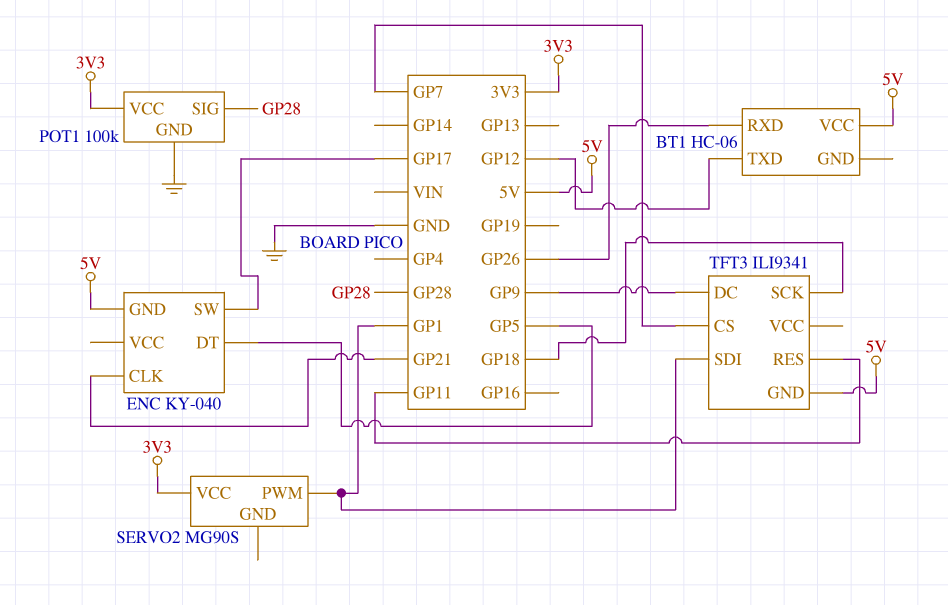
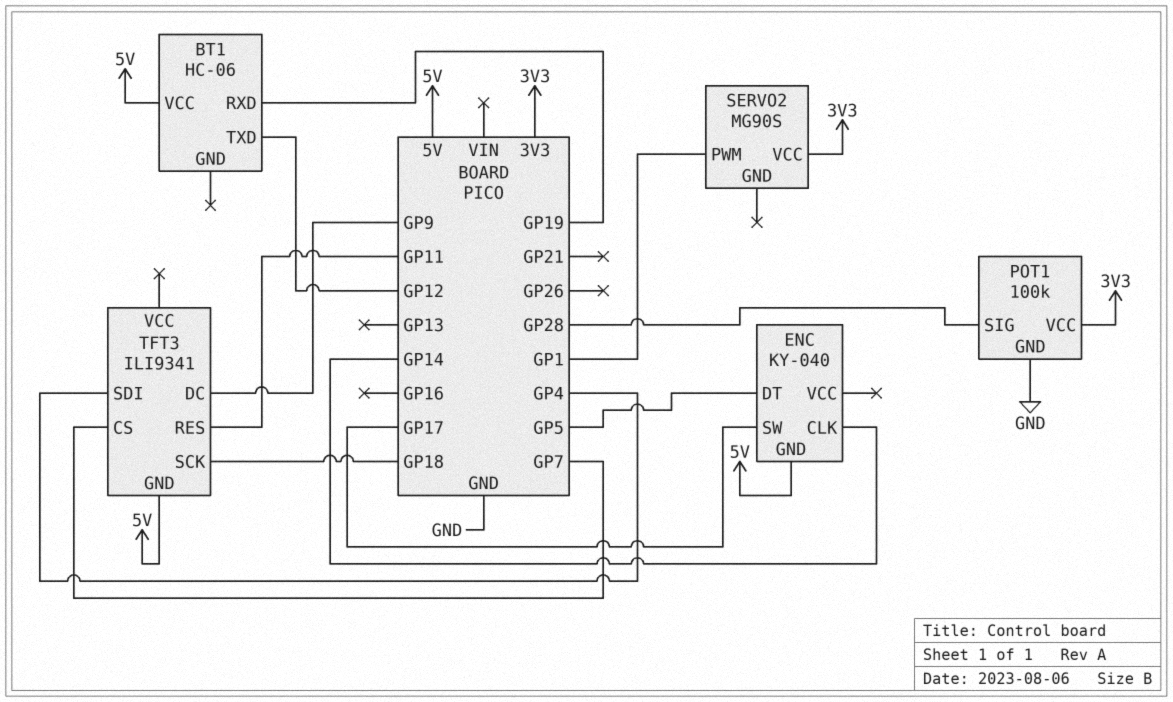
BT1 pin RXD: GP26 -> GP19
ENC pin CLK: GP21 -> GP14
TFT3 pin SDI: GP1 -> GP4

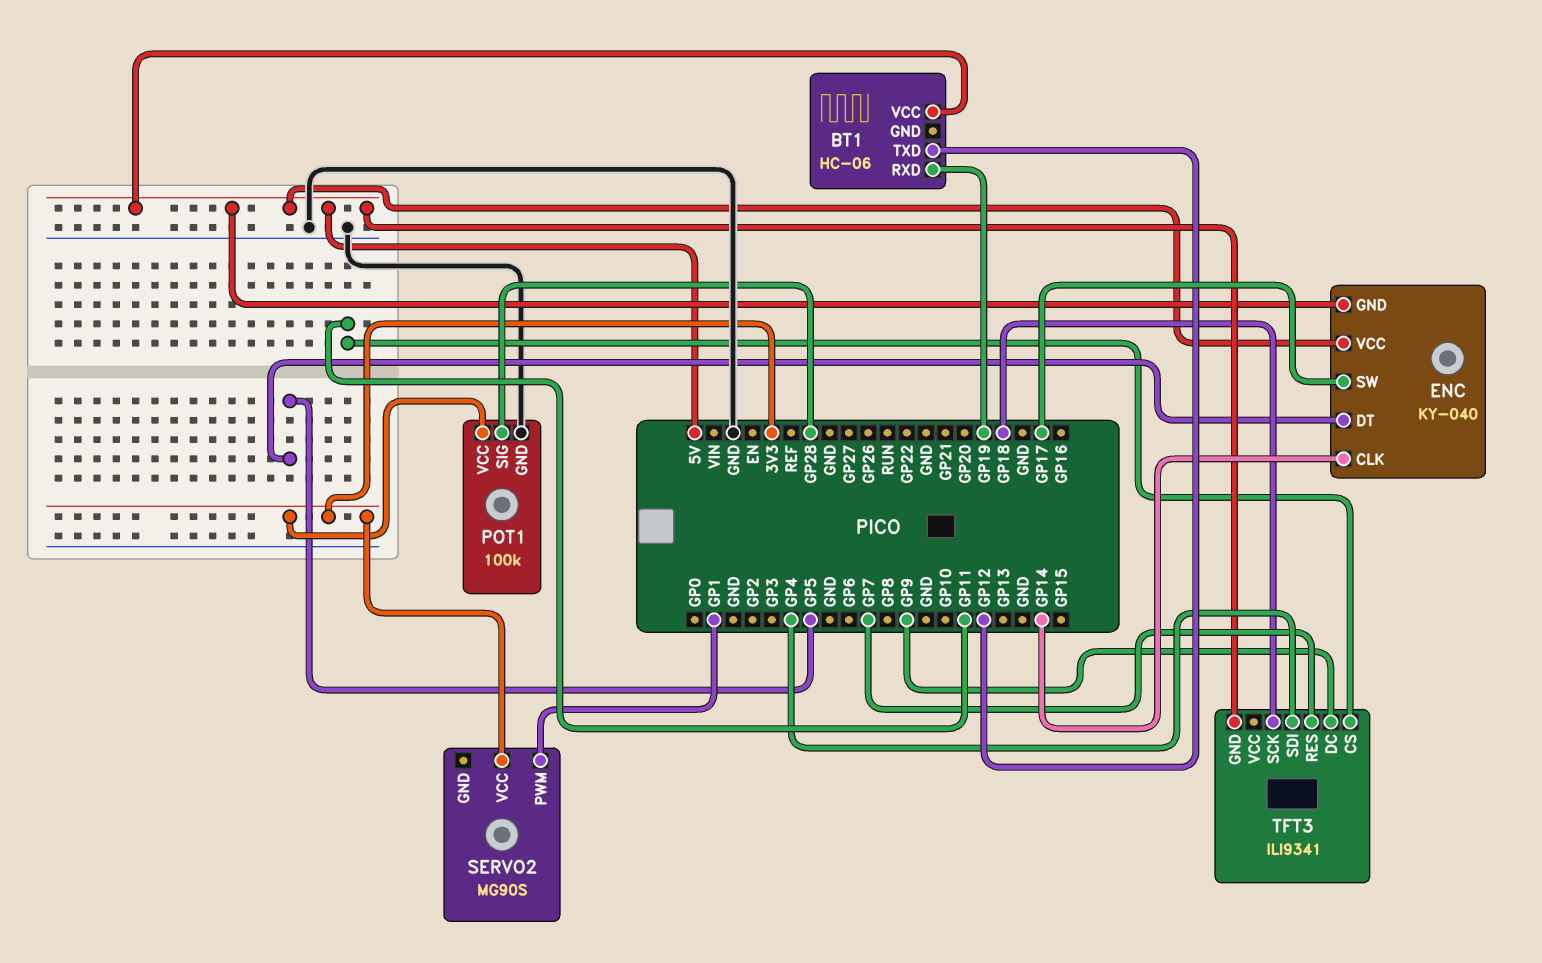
ENC pin VCC: none -> 5V
TFT3 pin CS: GP7 -> GP11
TFT3 pin RES: GP11 -> GP7

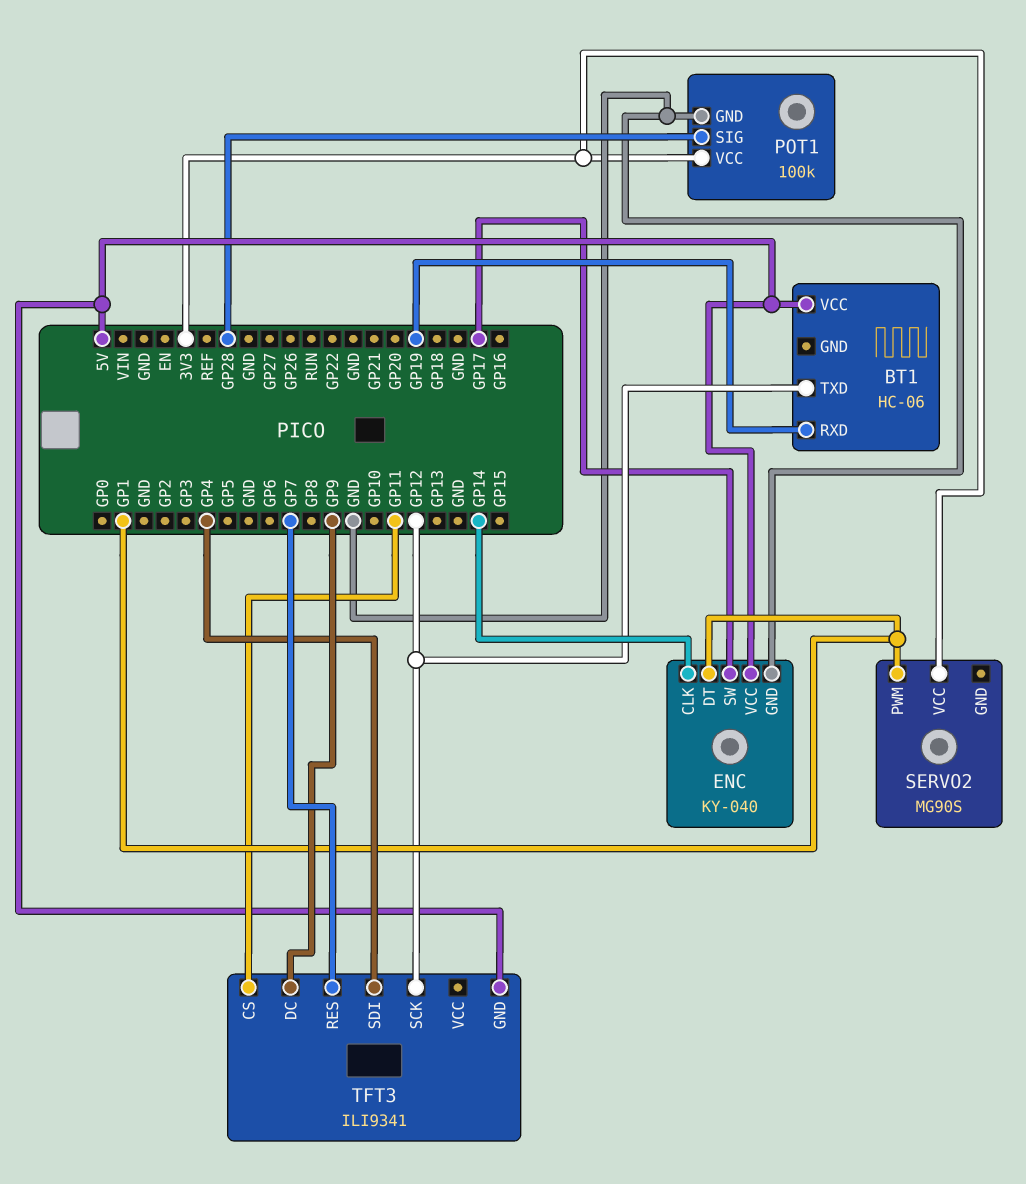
ENC pin DT: GP5 -> GP1
ENC pin GND: 5V -> GND
TFT3 pin SCK: GP18 -> GP12

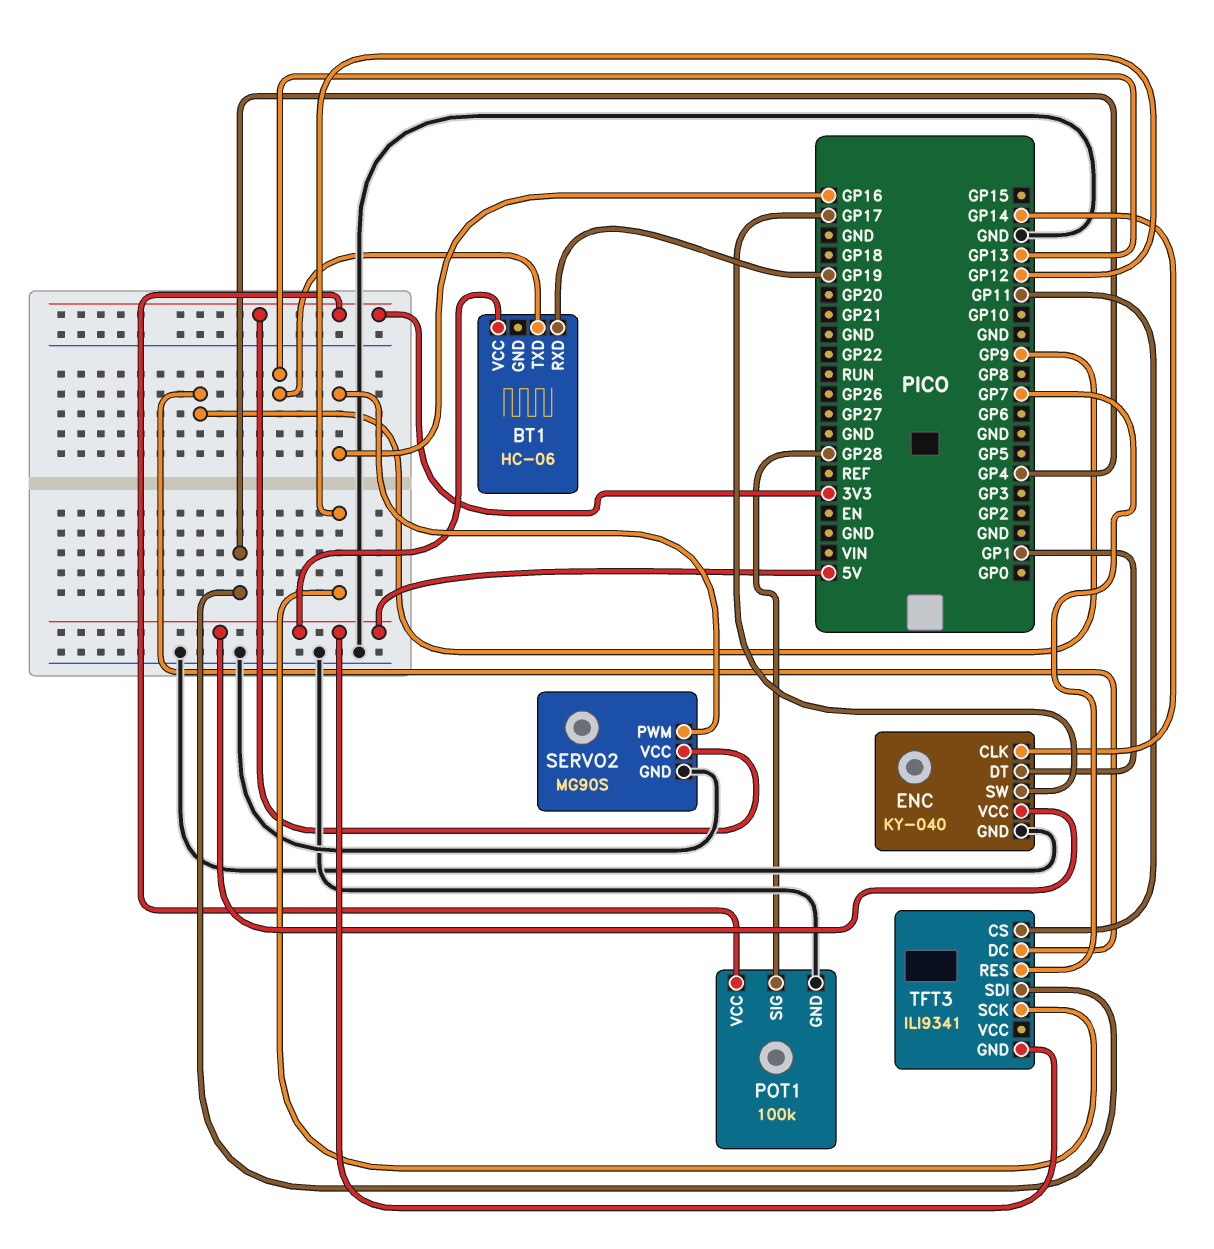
BT1 pin TXD: GP12 -> GP13
SERVO2 pin GND: none -> GND
SERVO2 pin PWM: GP1 -> GP16

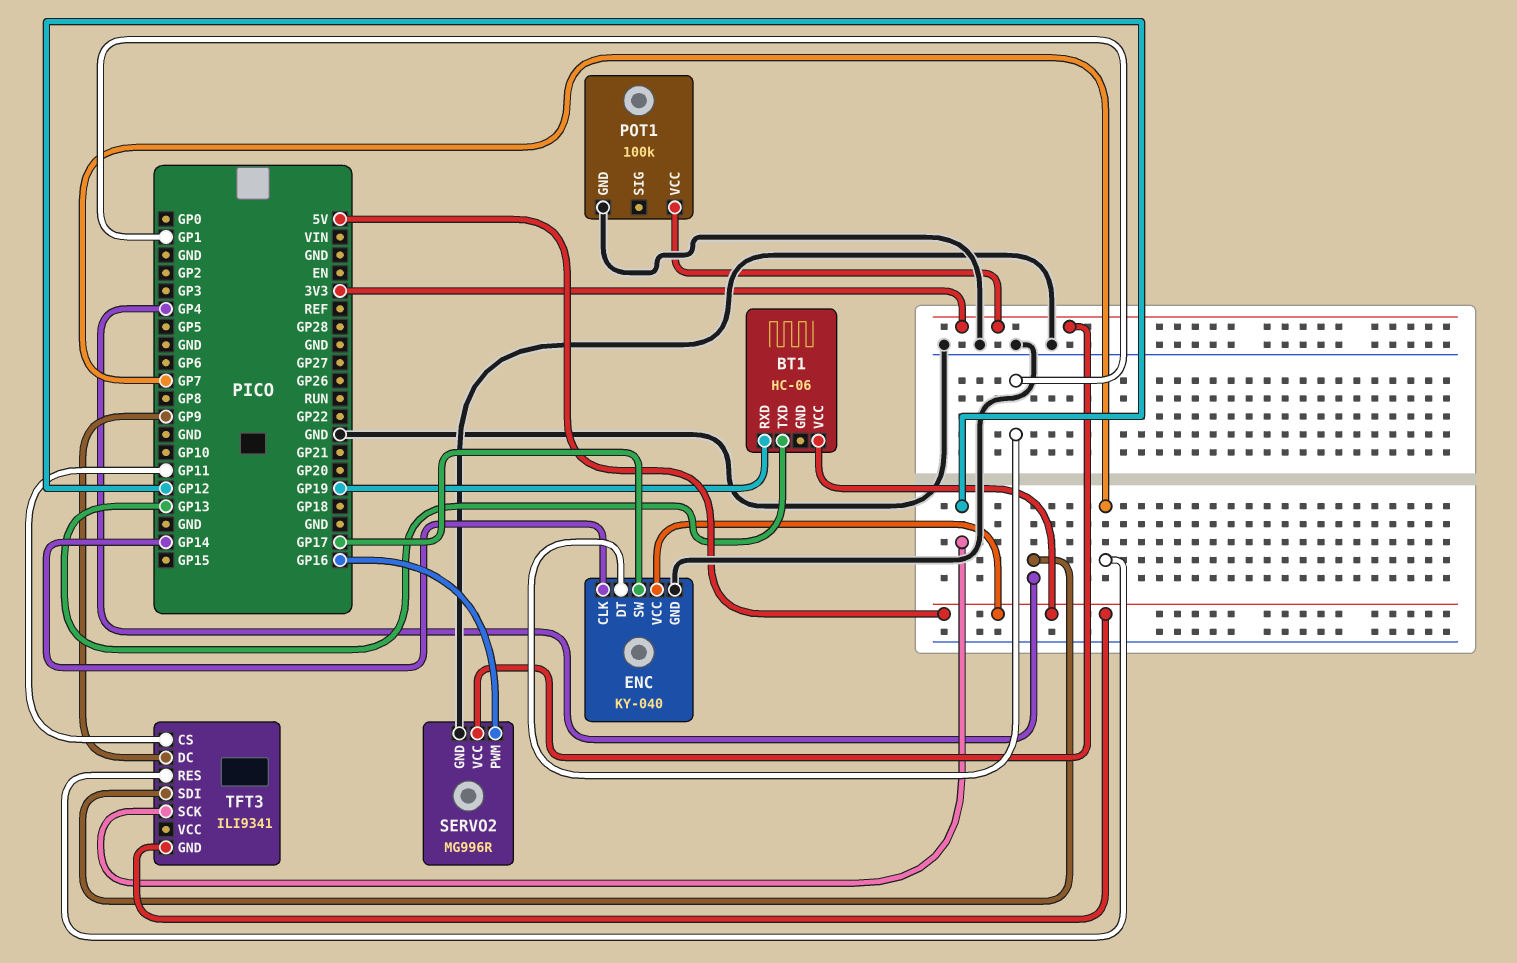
POT1 pin SIG: GP28 -> none
SERVO2: MG90S -> MG996R

